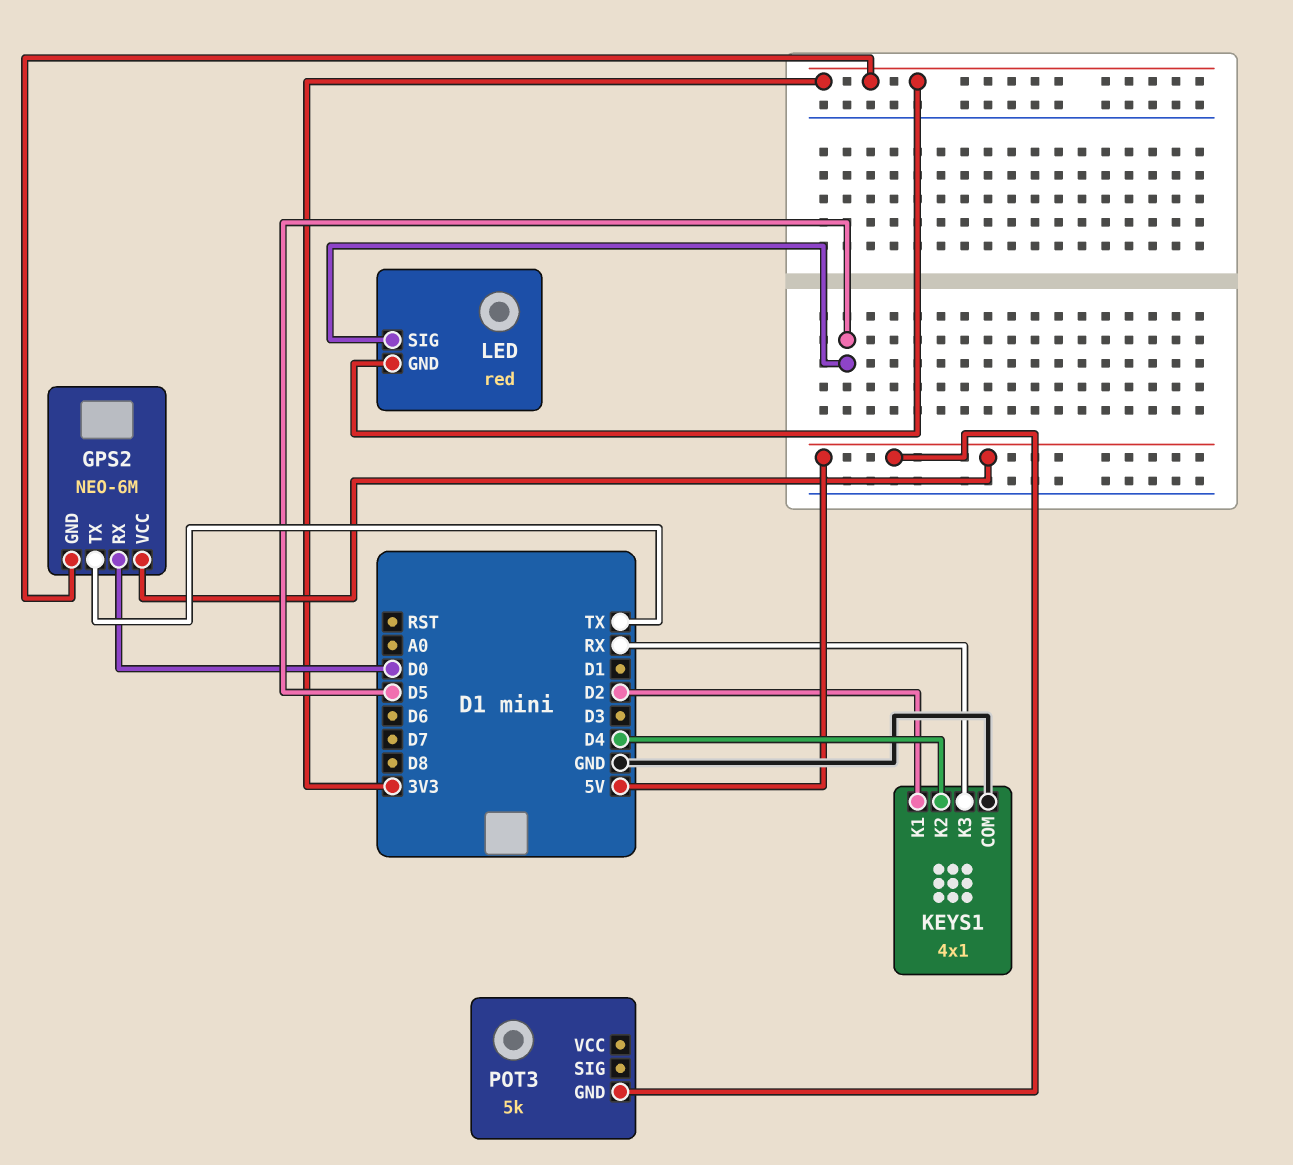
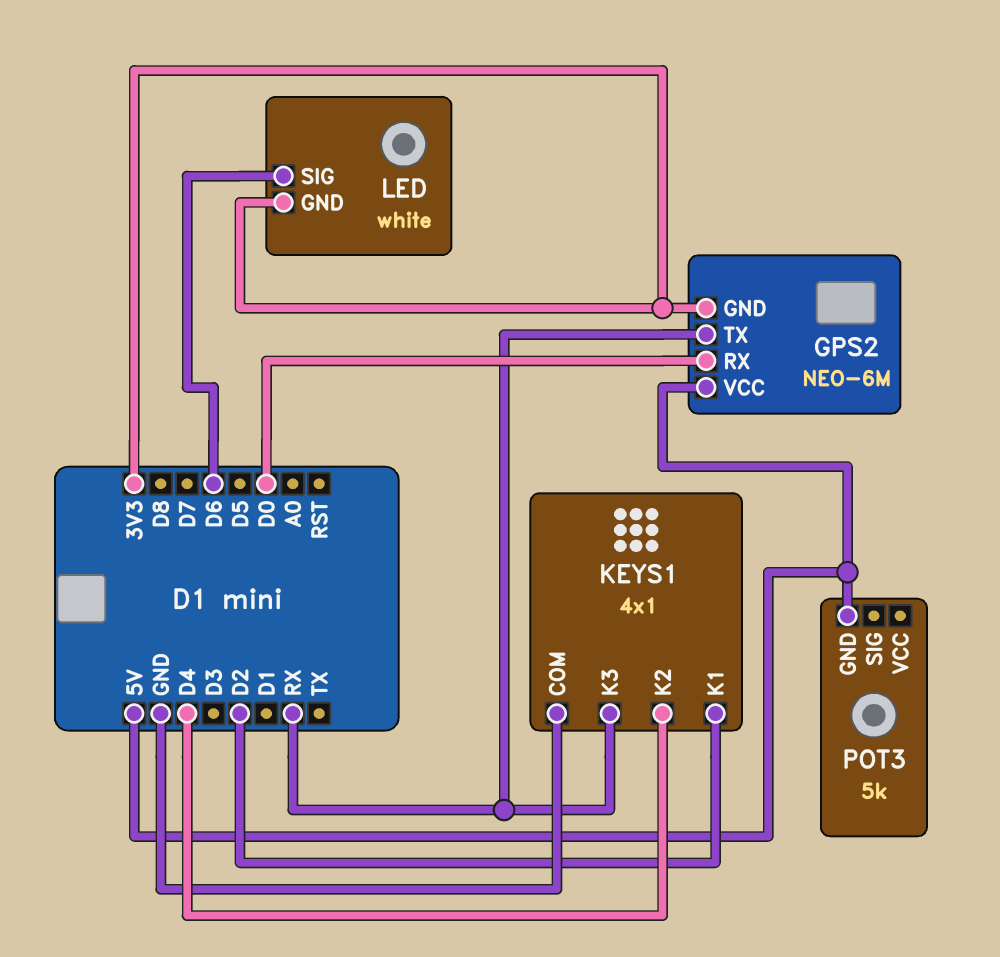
GPS2 pin TX: TX -> RX
LED: red -> white
LED pin SIG: D5 -> D6

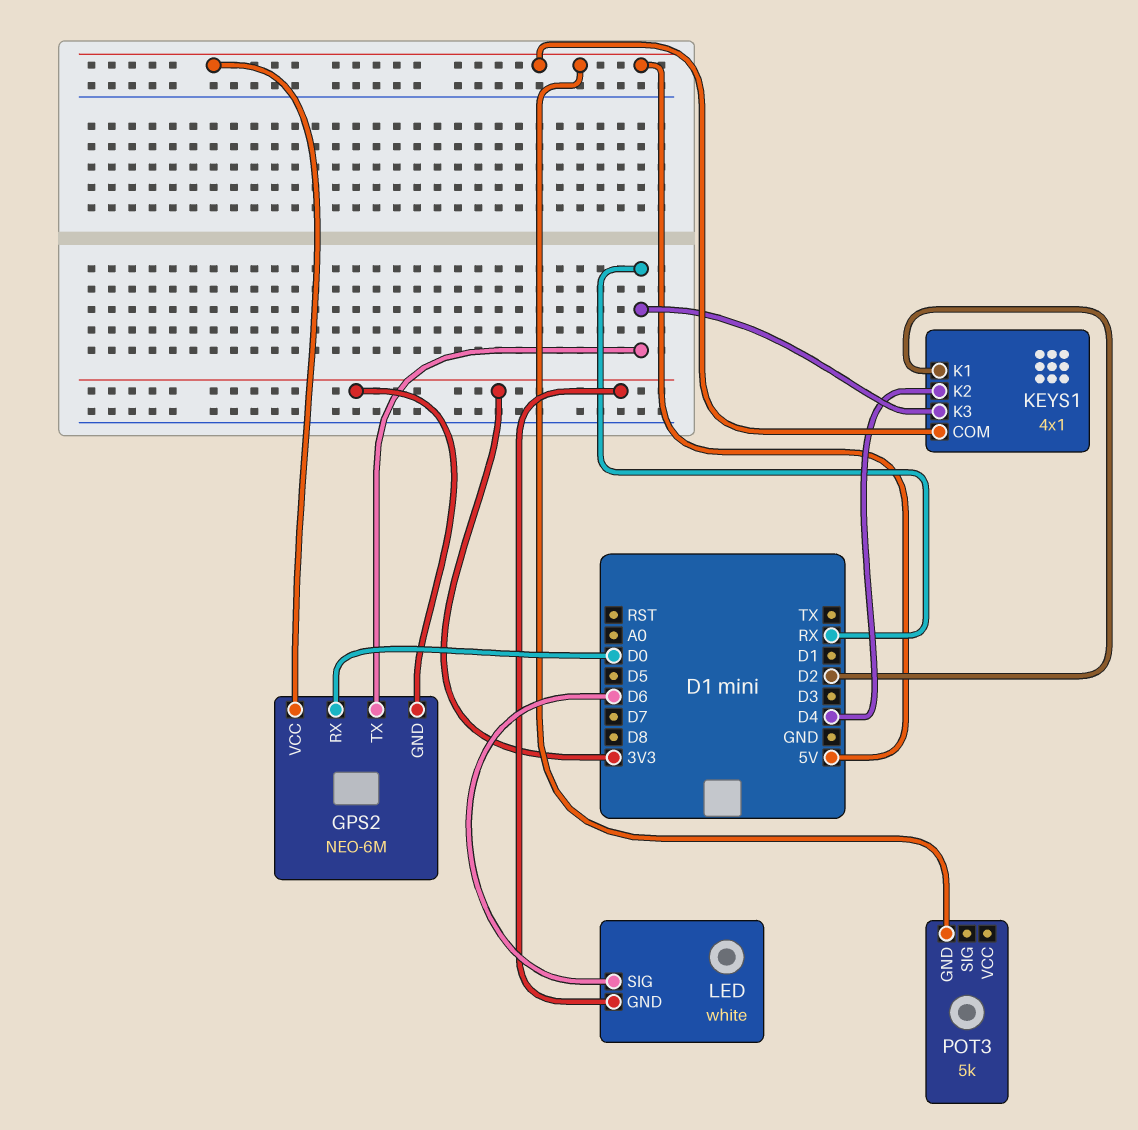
KEYS1 pin COM: GND -> 5V

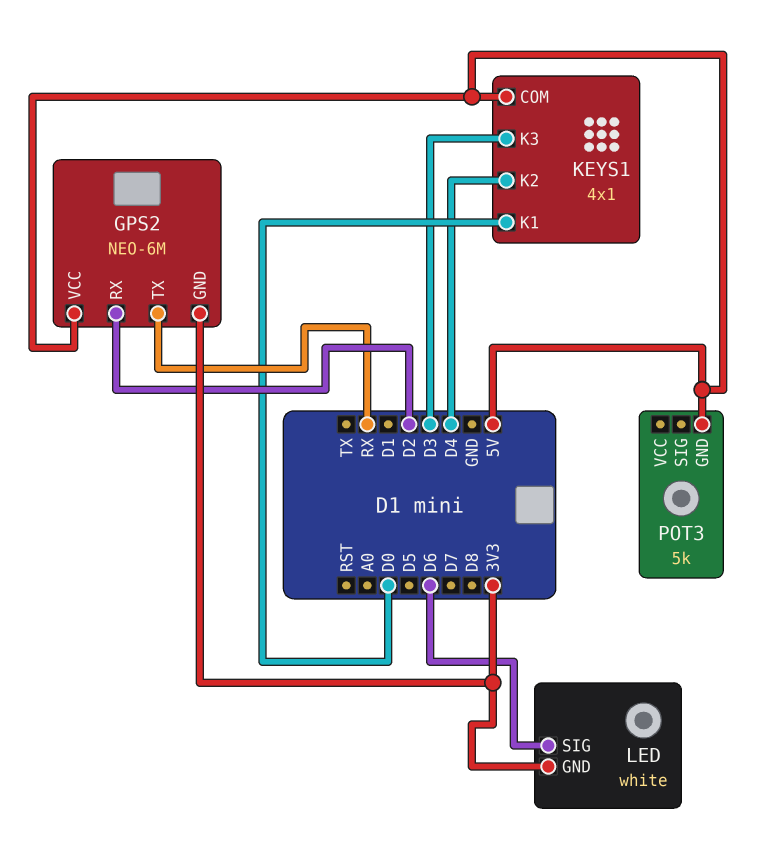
GPS2 pin RX: D0 -> D2
KEYS1 pin K1: D2 -> D0
KEYS1 pin K3: RX -> D3

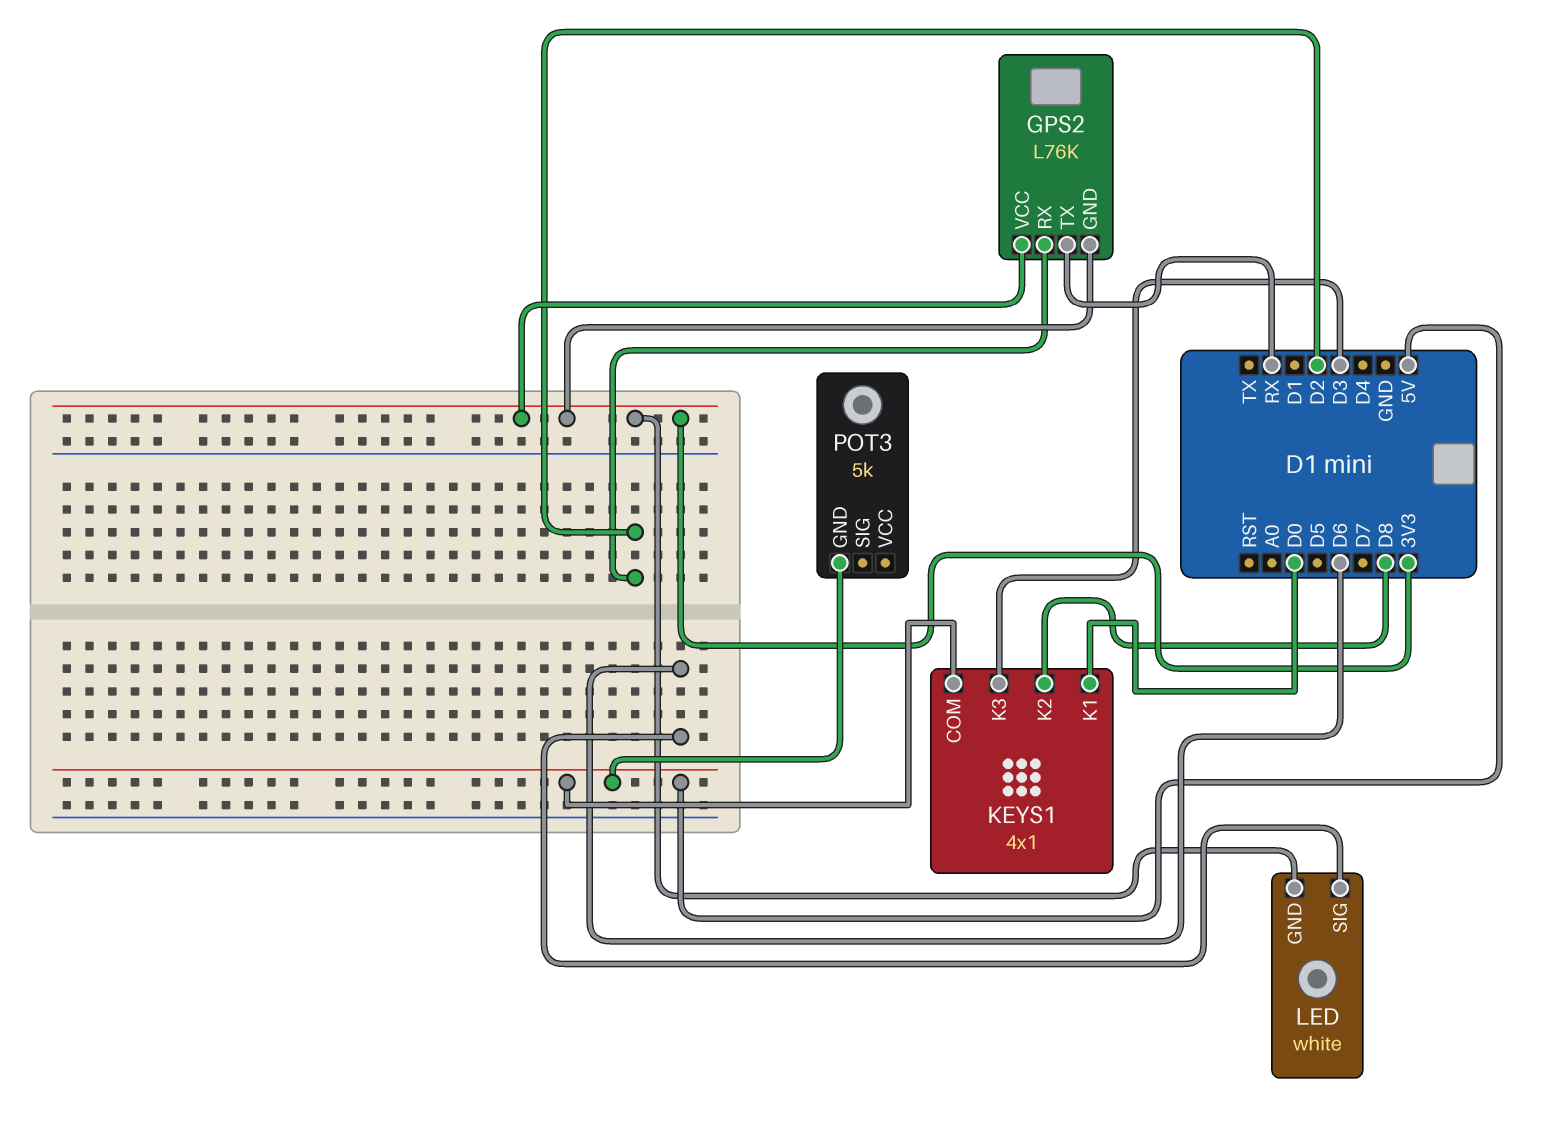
GPS2: NEO-6M -> L76K
GPS2 pin VCC: 5V -> 3V3
KEYS1 pin K2: D4 -> D8

